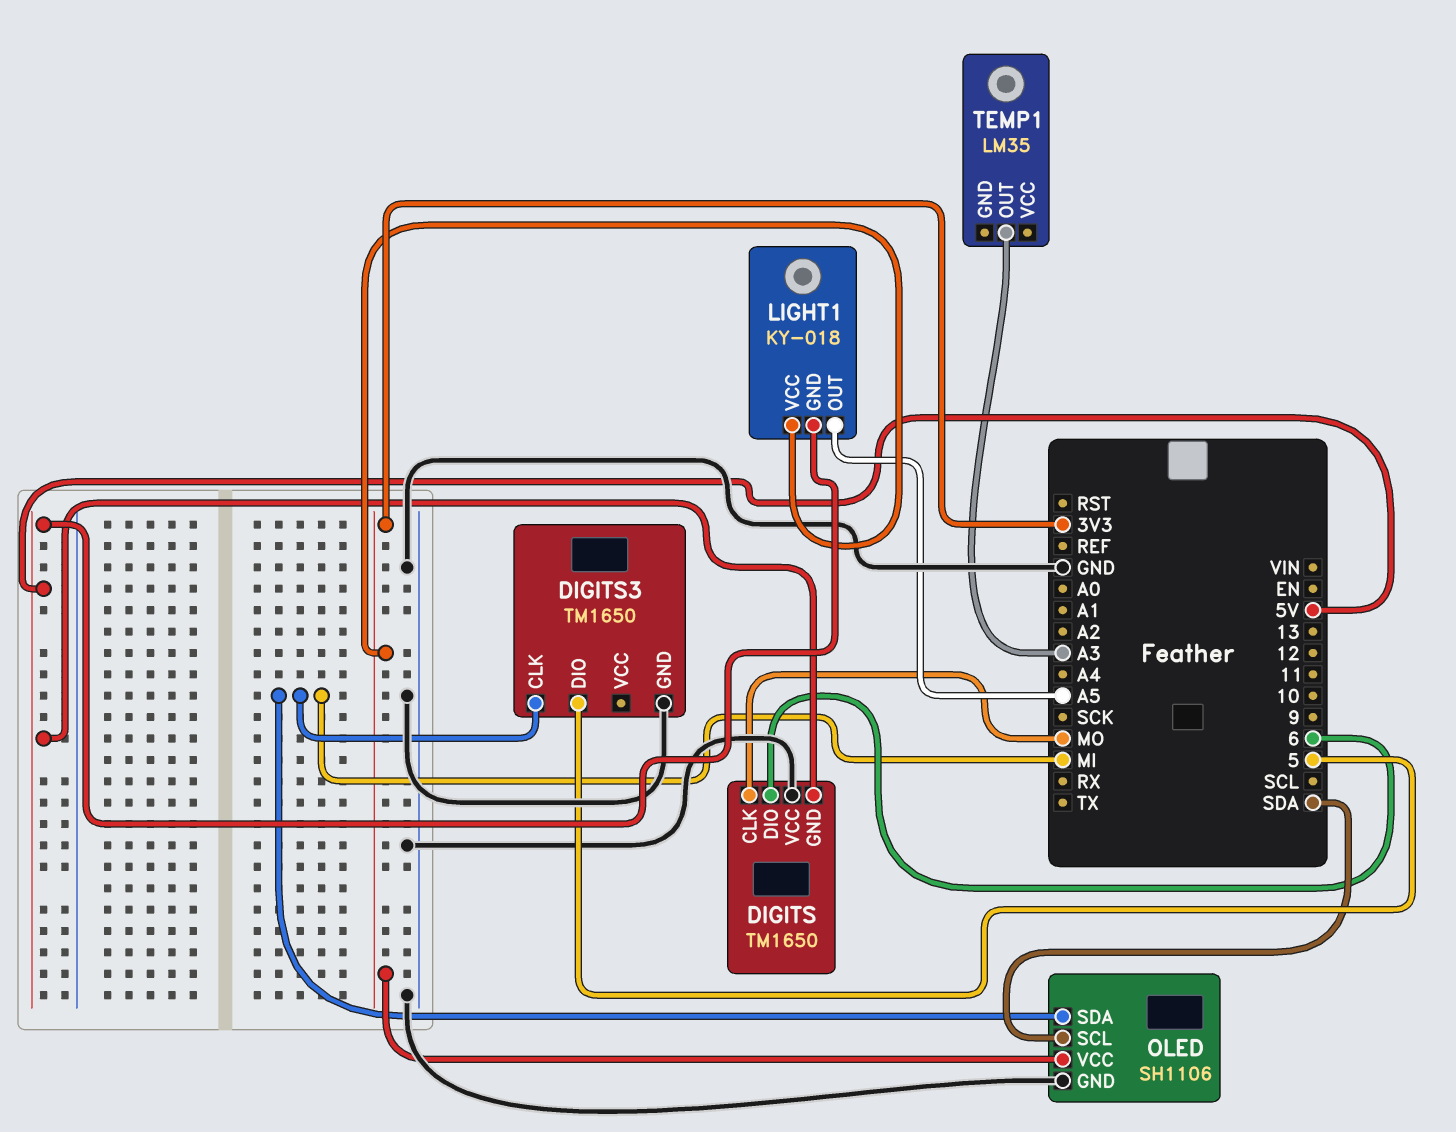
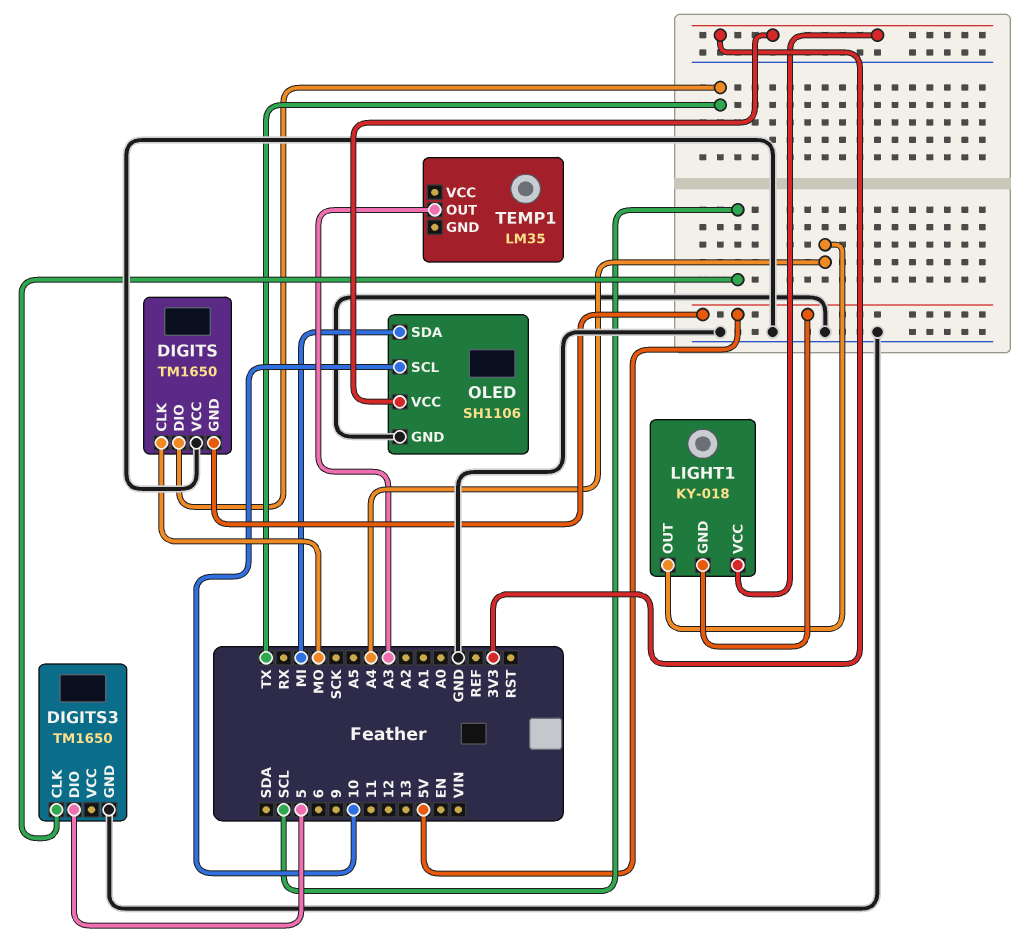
DIGITS pin DIO: 6 -> TX
DIGITS3 pin CLK: MI -> SCL
LIGHT1 pin OUT: A5 -> A4
OLED pin SCL: SDA -> 10

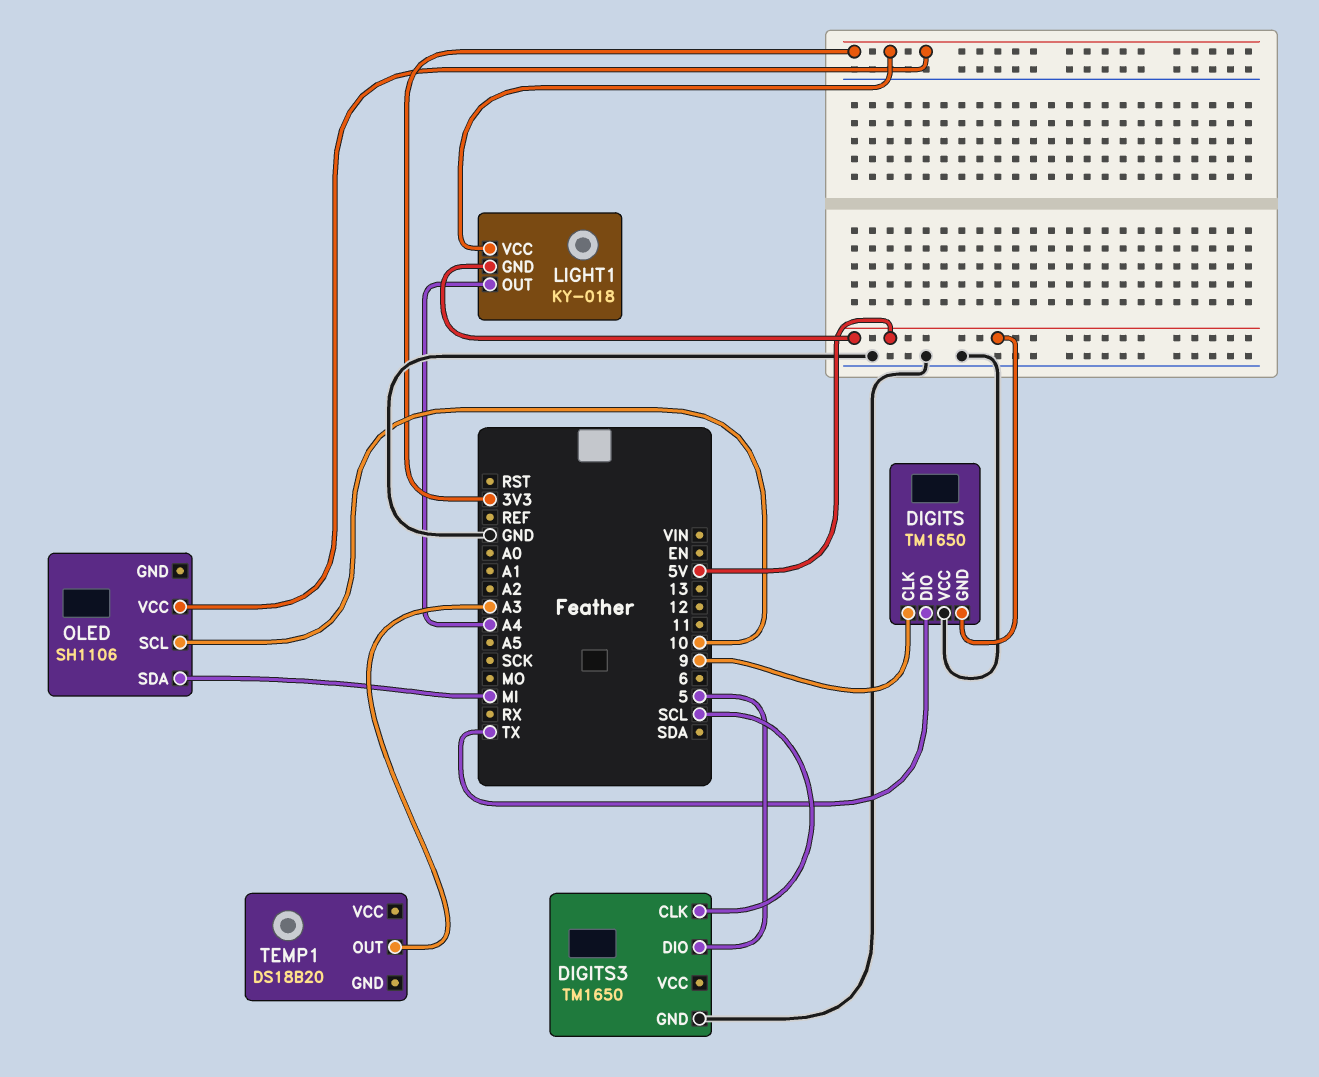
DIGITS pin CLK: MO -> 9
OLED pin GND: GND -> none
TEMP1: LM35 -> DS18B20

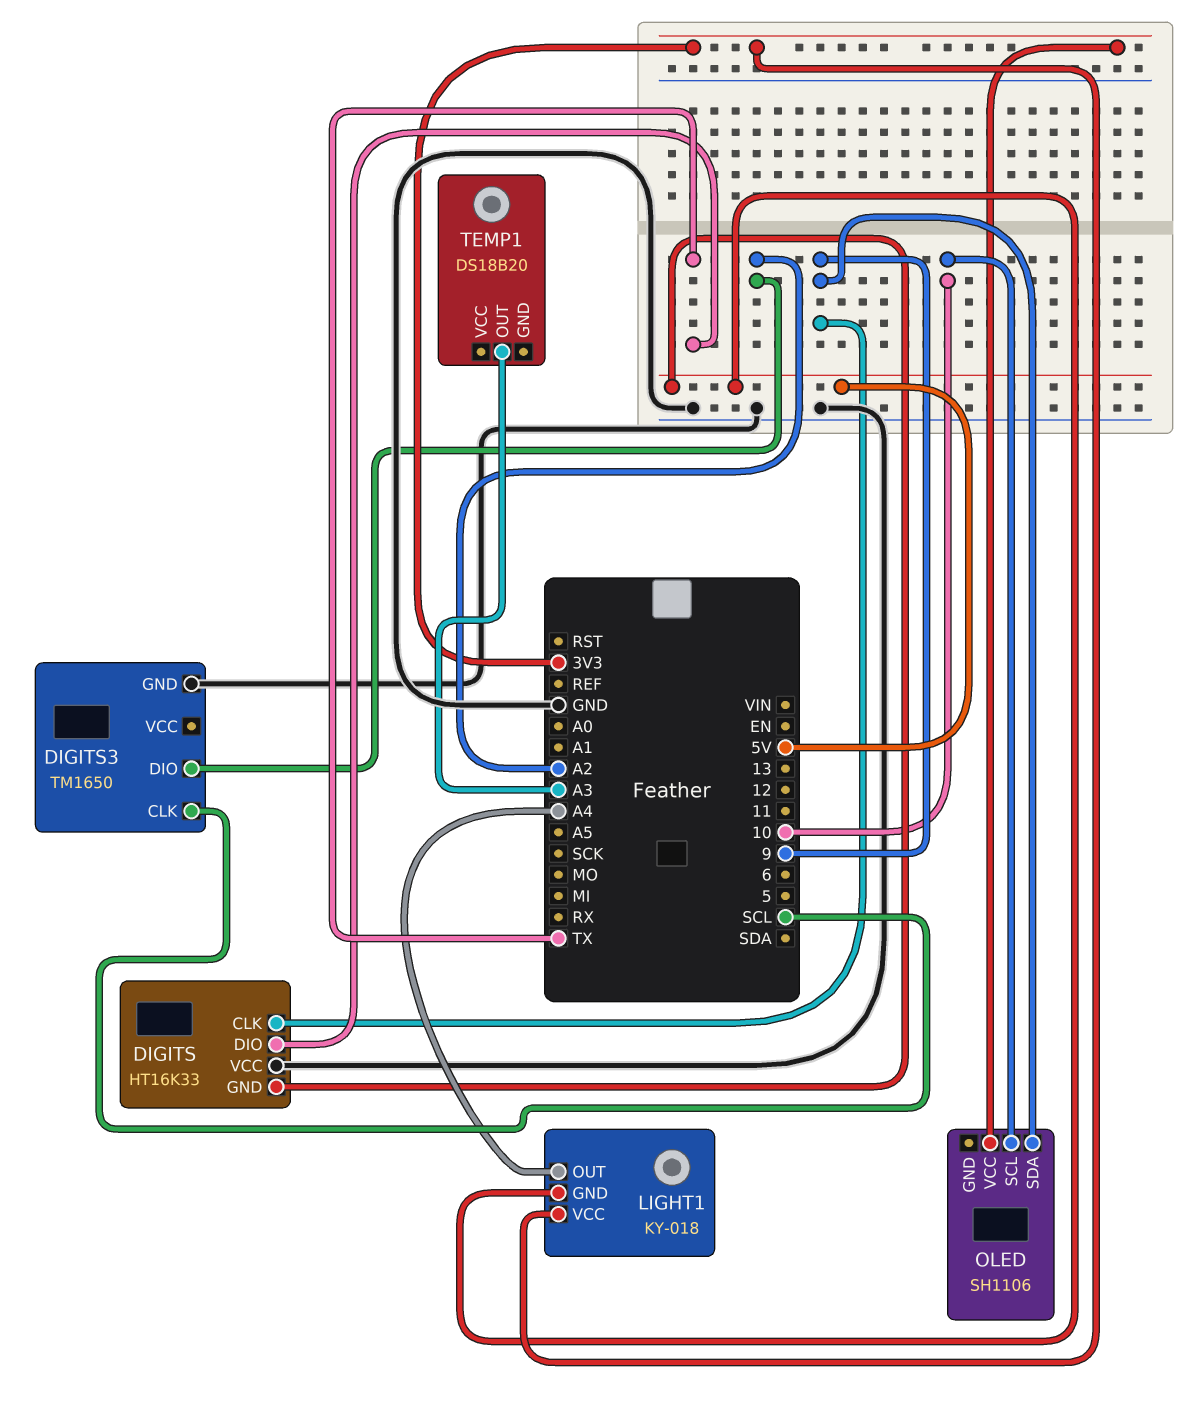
DIGITS: TM1650 -> HT16K33
DIGITS3 pin DIO: 5 -> A2
OLED pin SDA: MI -> 9

